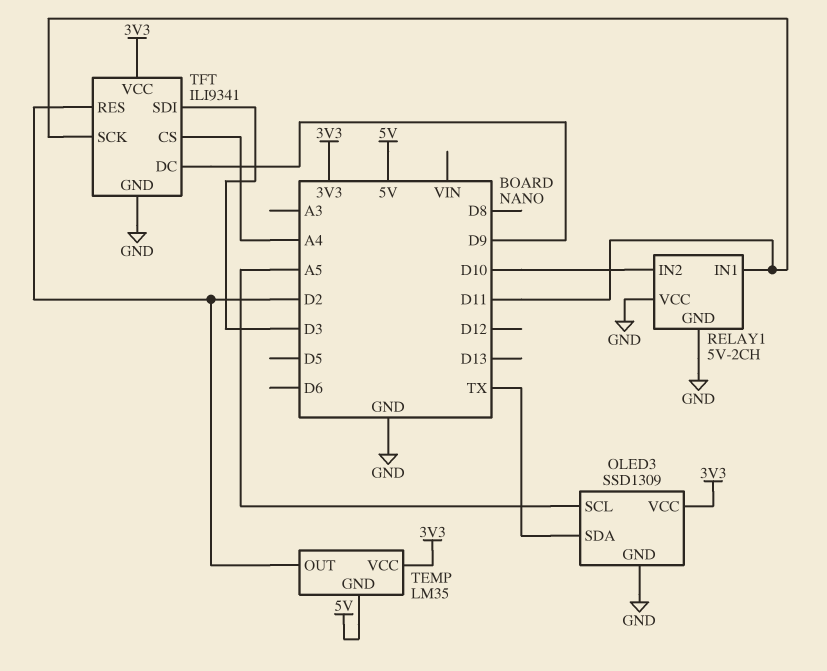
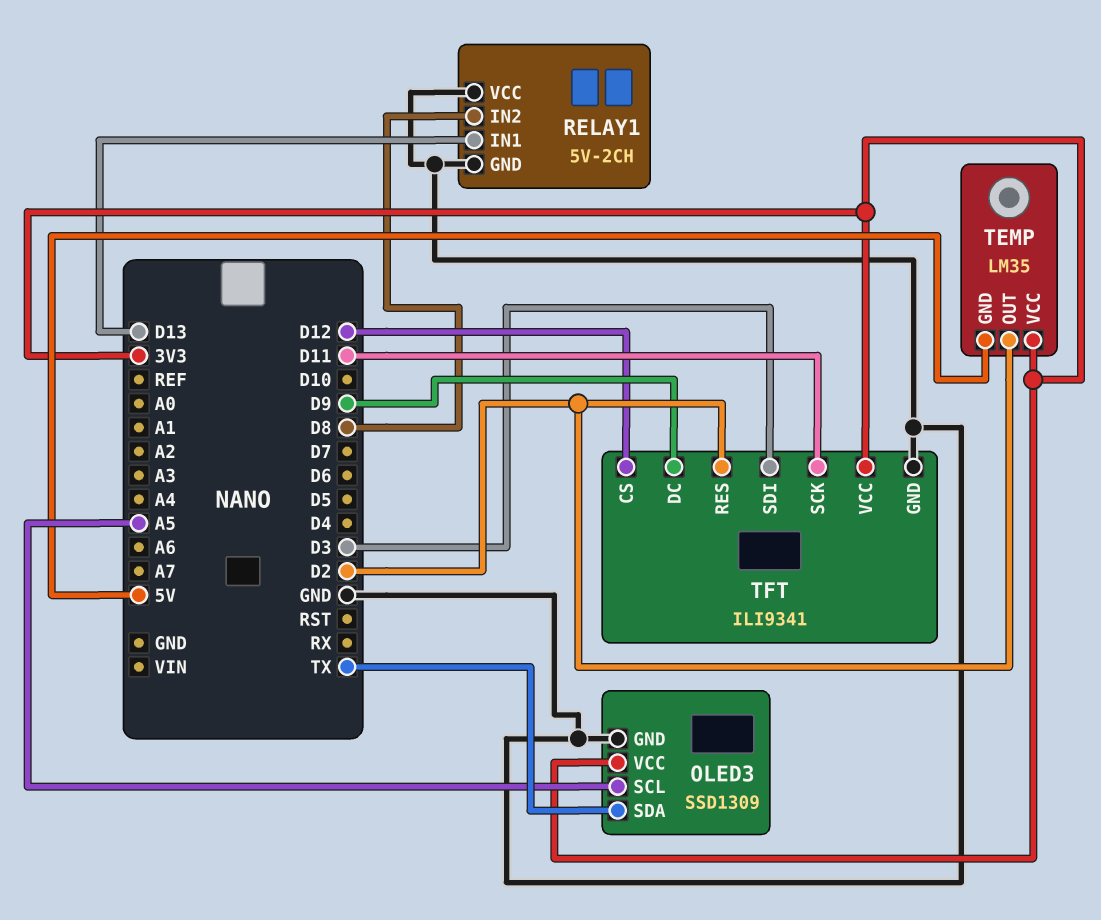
RELAY1 pin IN1: D11 -> D13
RELAY1 pin IN2: D10 -> D8
TFT pin CS: A4 -> D12

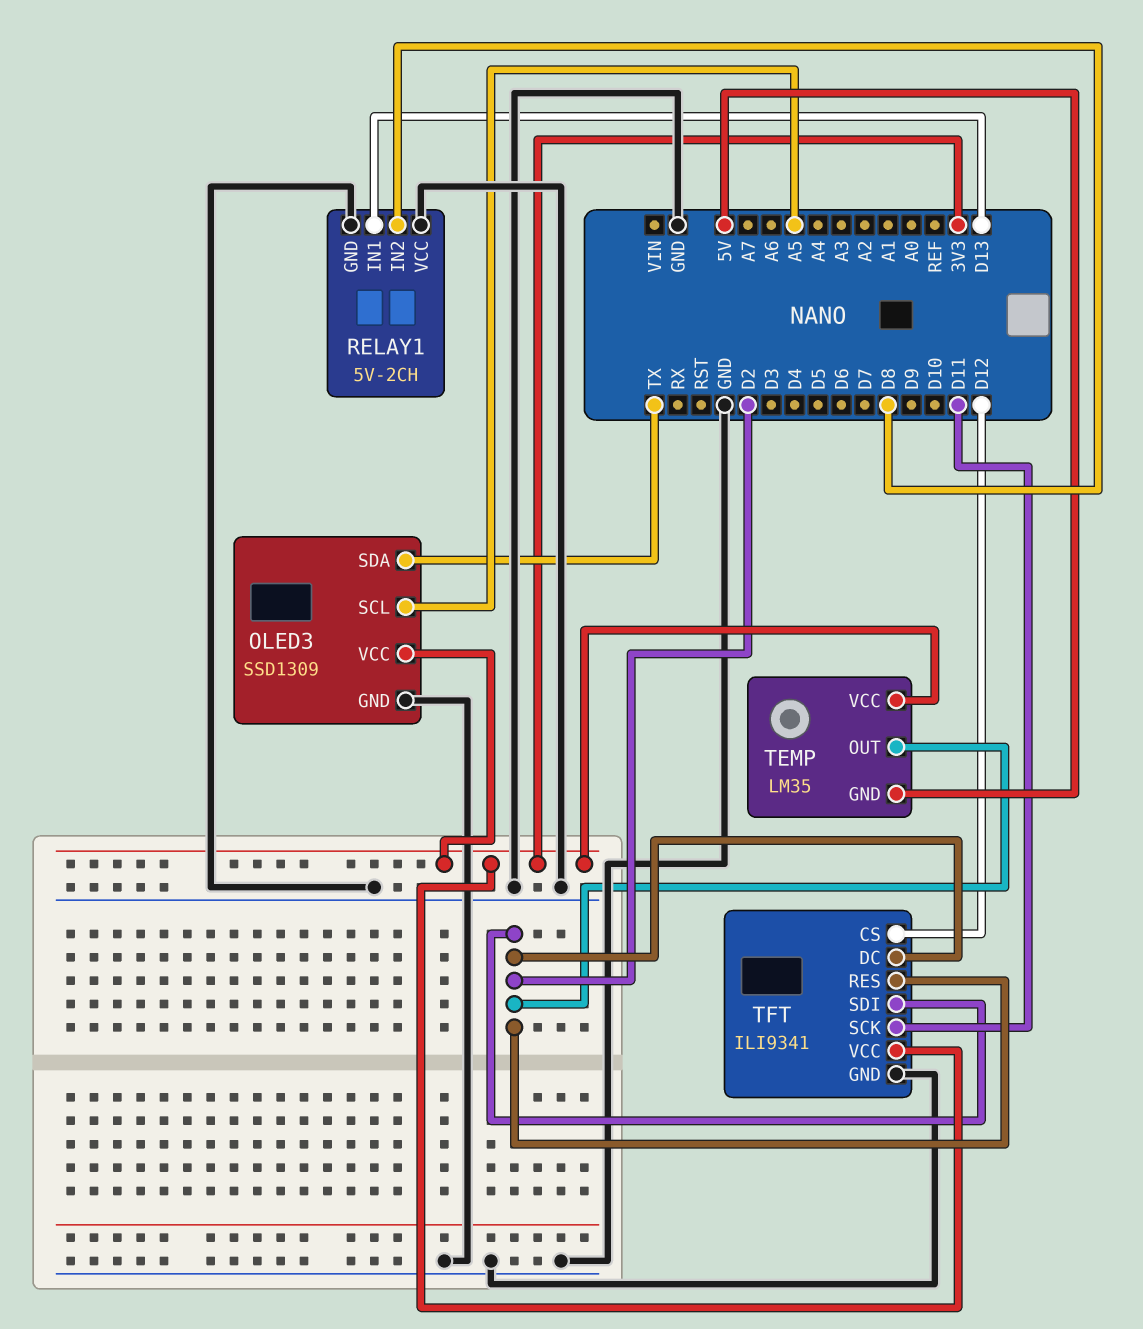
TFT pin DC: D9 -> D2
TFT pin SDI: D3 -> D2

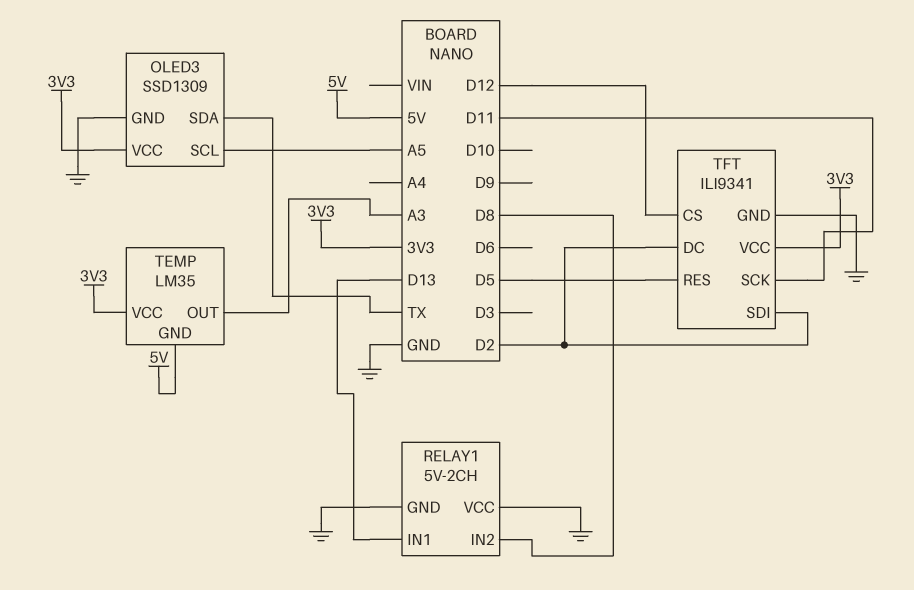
TEMP pin OUT: D2 -> A3
TFT pin RES: D2 -> D5

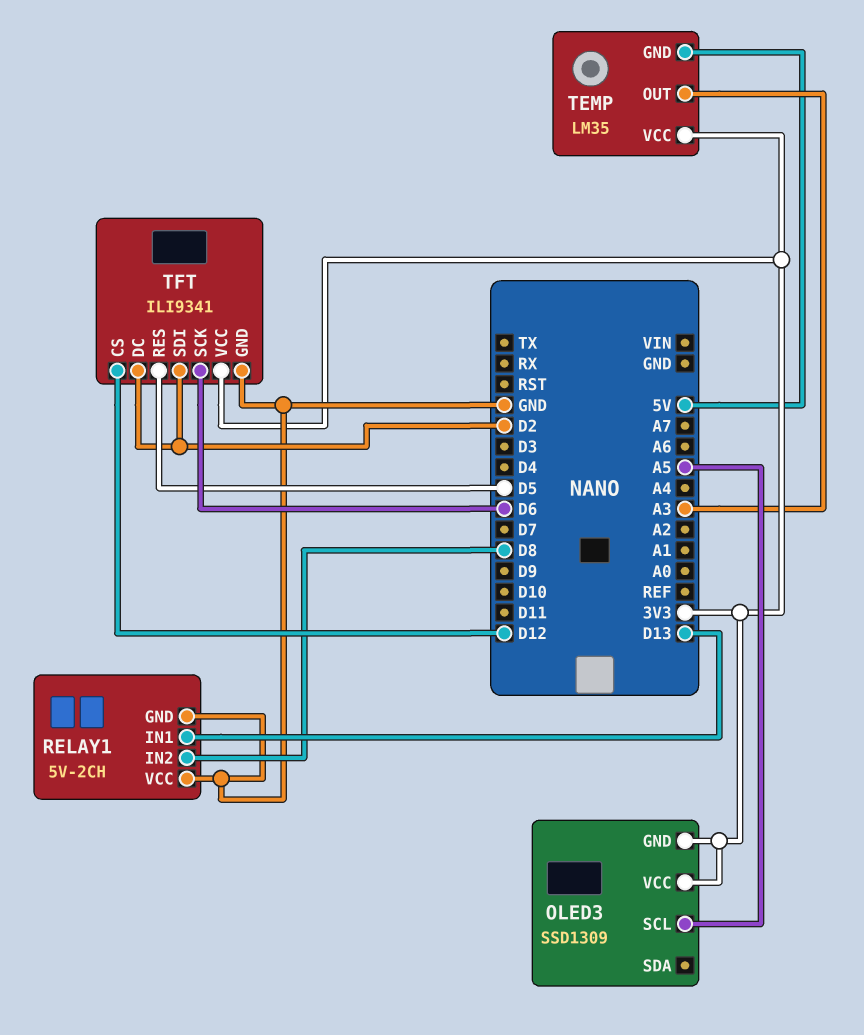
OLED3 pin GND: GND -> 3V3
OLED3 pin SDA: TX -> none
TFT pin SCK: D11 -> D6

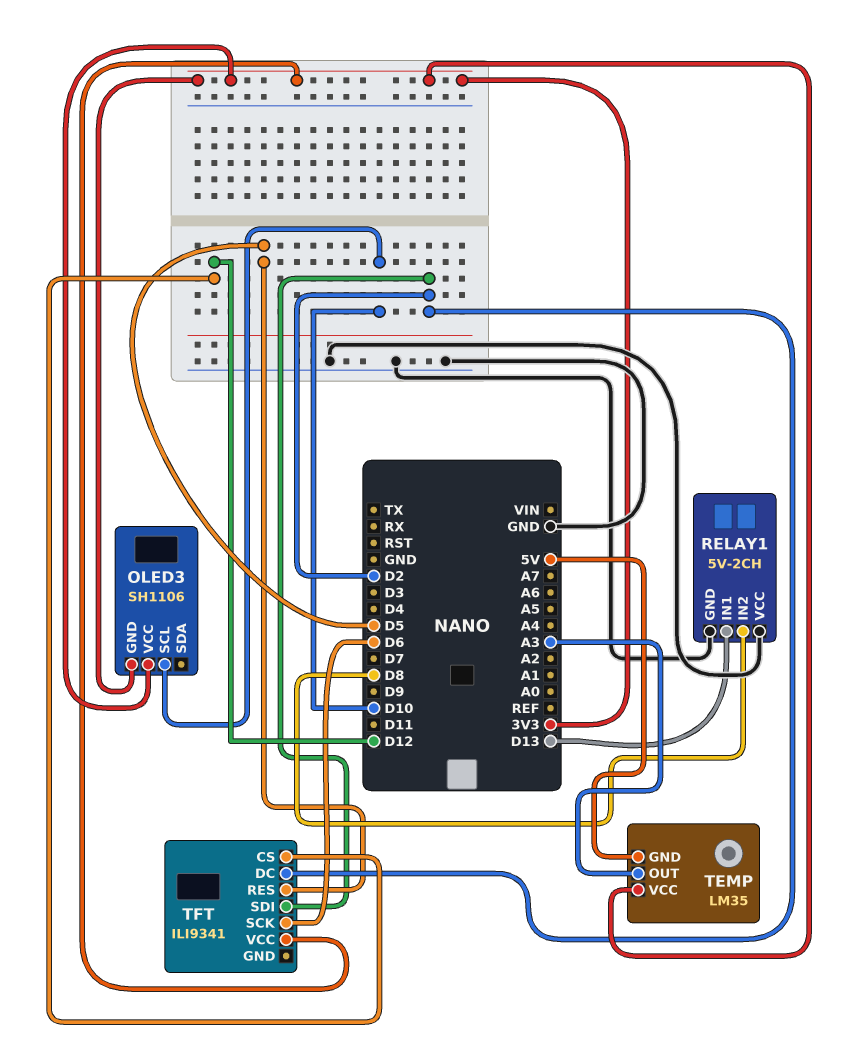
OLED3: SSD1309 -> SH1106
OLED3 pin SCL: A5 -> D10
TFT pin GND: GND -> none

